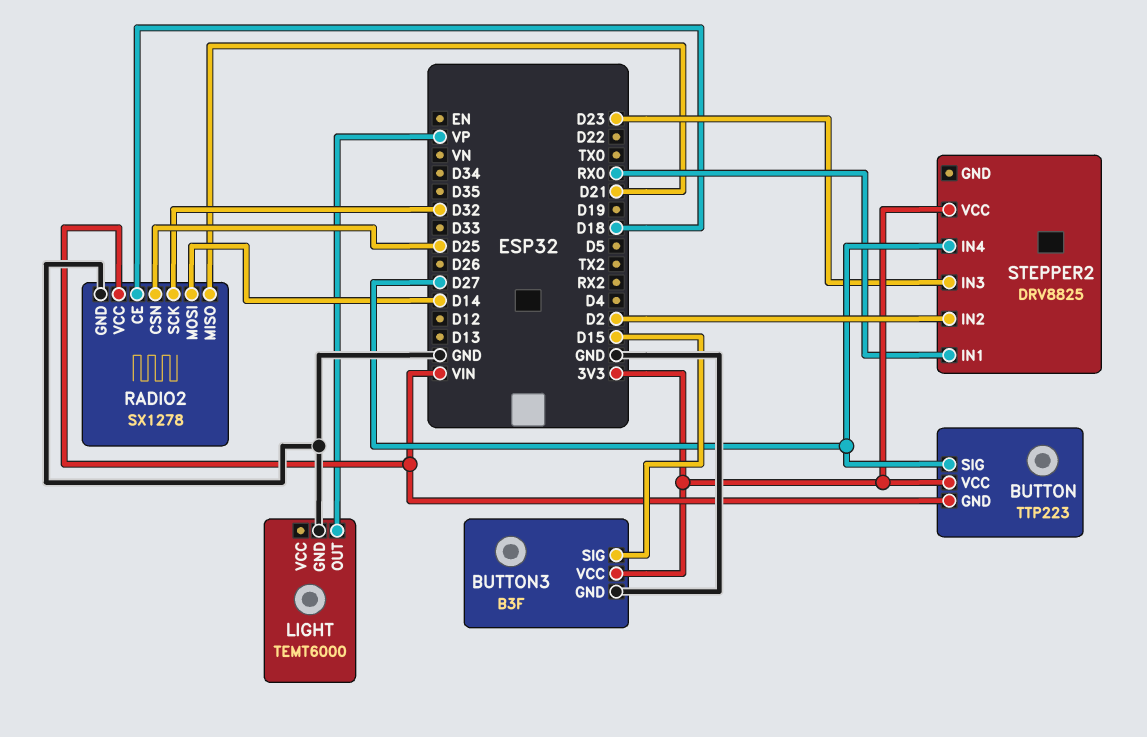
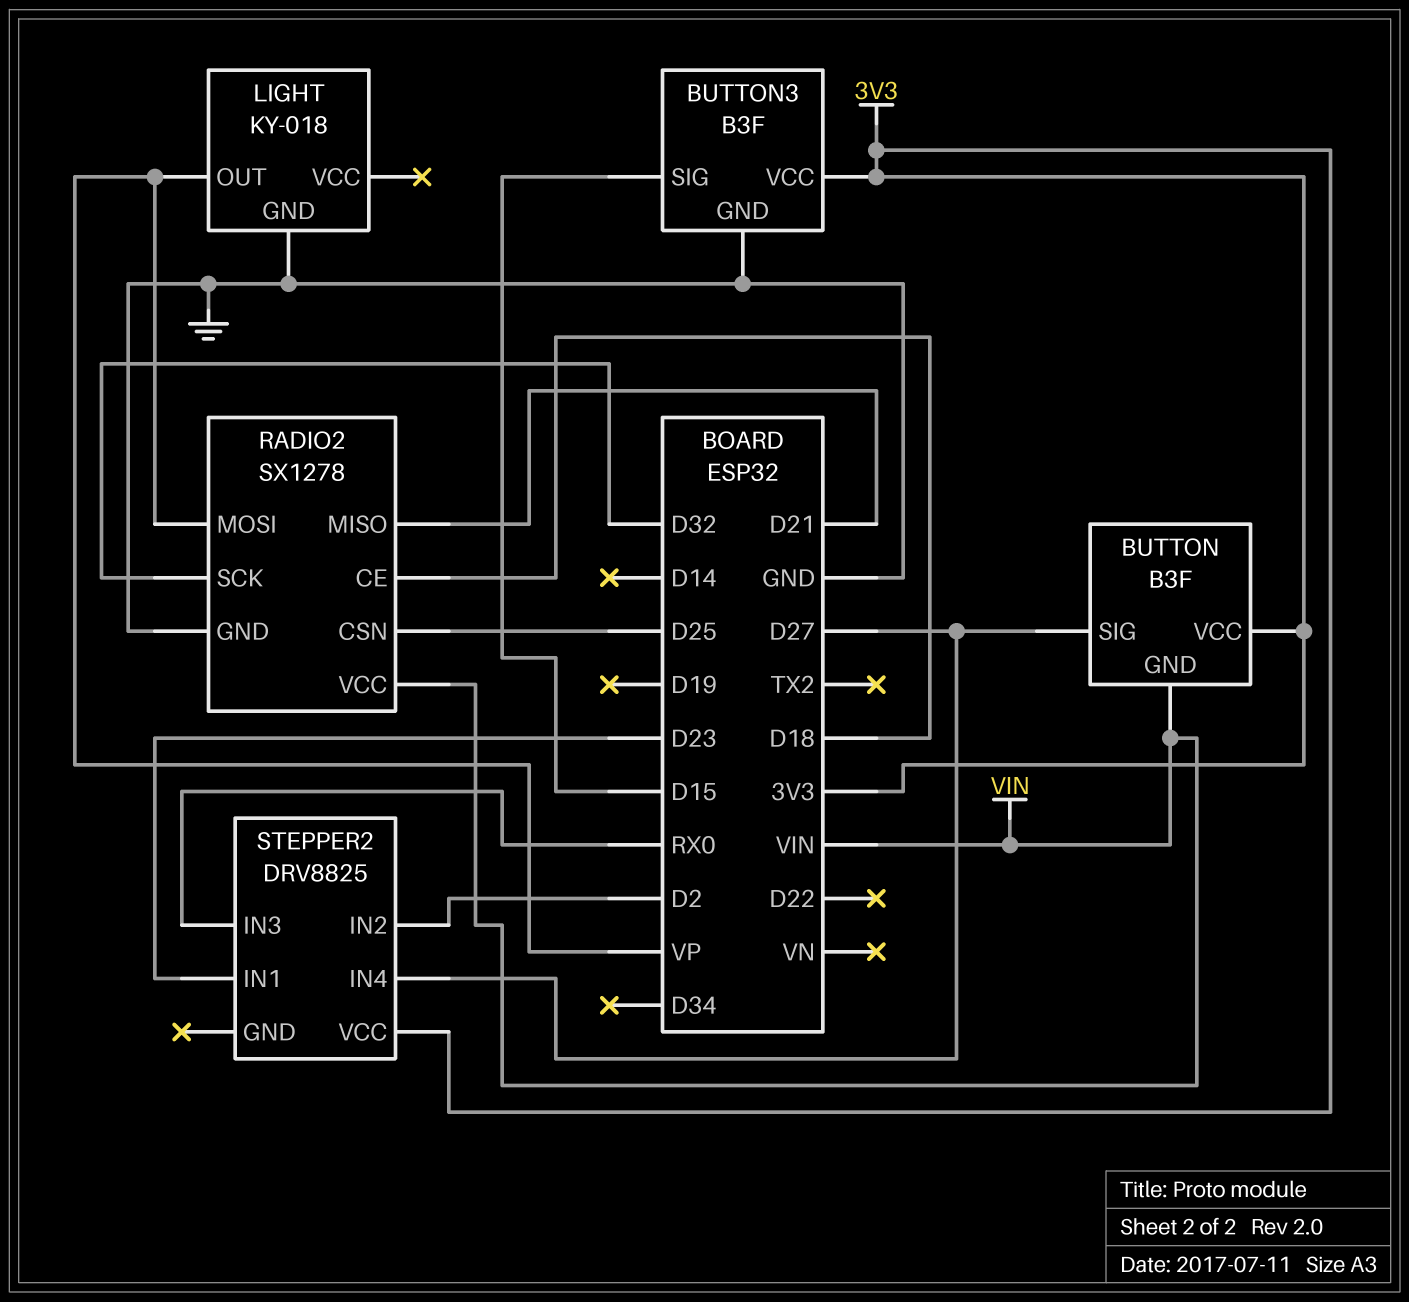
BUTTON: TTP223 -> B3F
LIGHT: TEMT6000 -> KY-018
RADIO2 pin MOSI: D14 -> VP
STEPPER2 pin IN1: RX0 -> D23
STEPPER2 pin IN3: D23 -> RX0

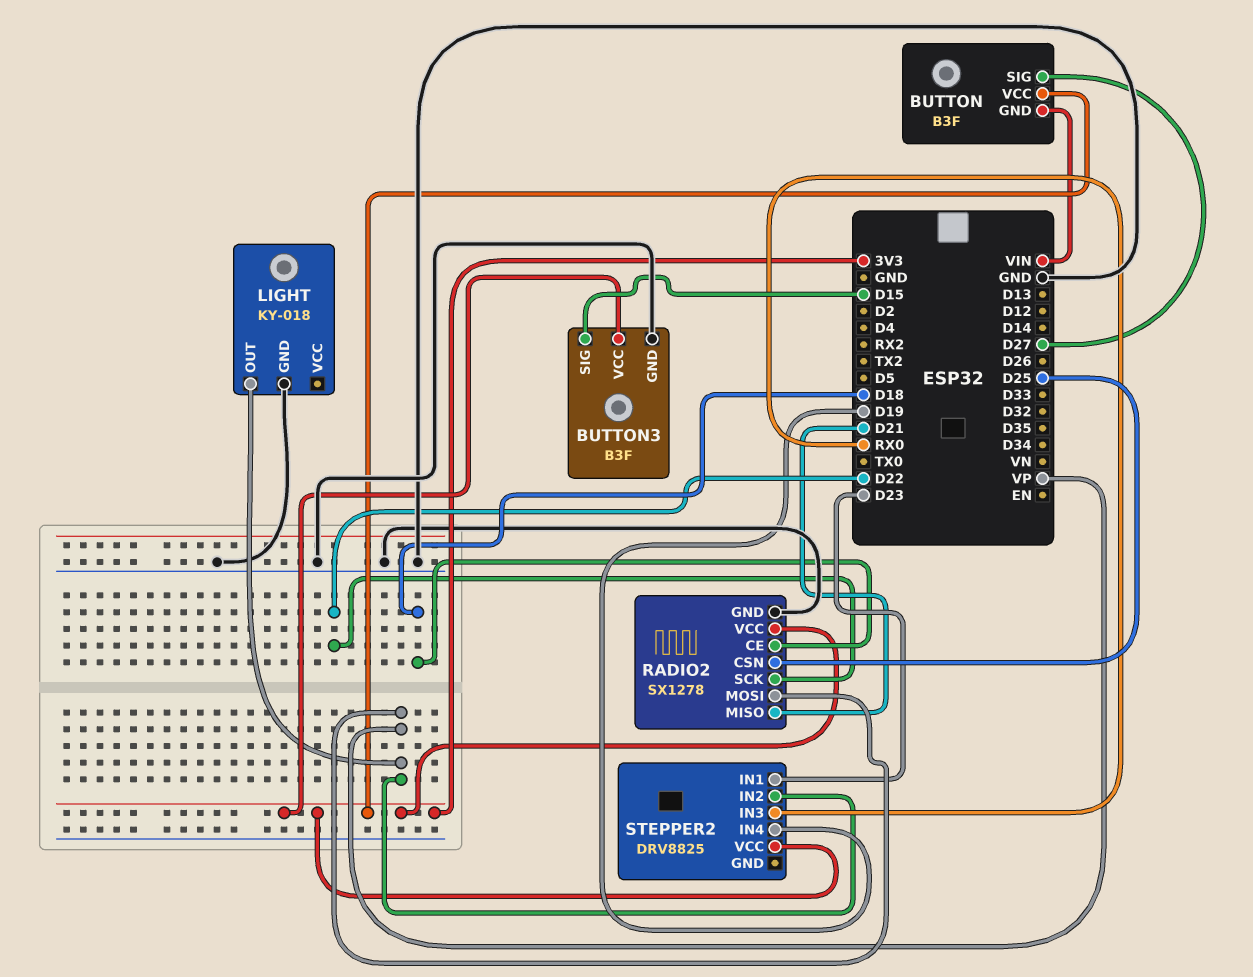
RADIO2 pin SCK: D32 -> D22
RADIO2 pin VCC: VIN -> 3V3
STEPPER2 pin IN2: D2 -> VP
STEPPER2 pin IN4: D27 -> D19

